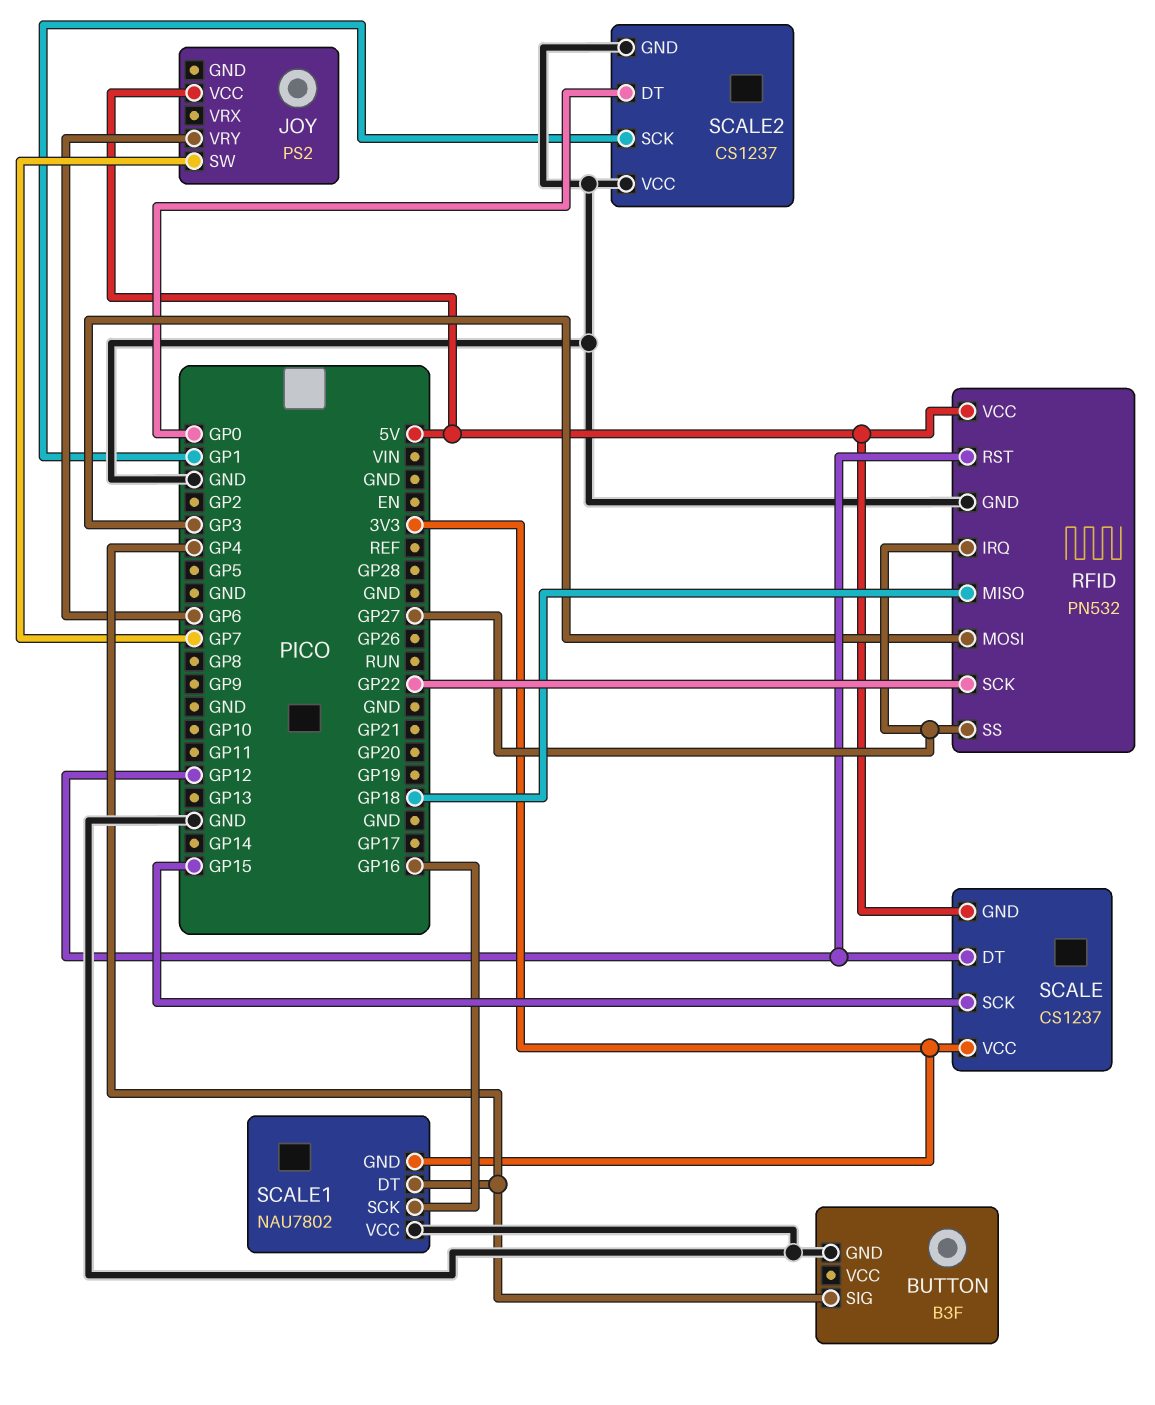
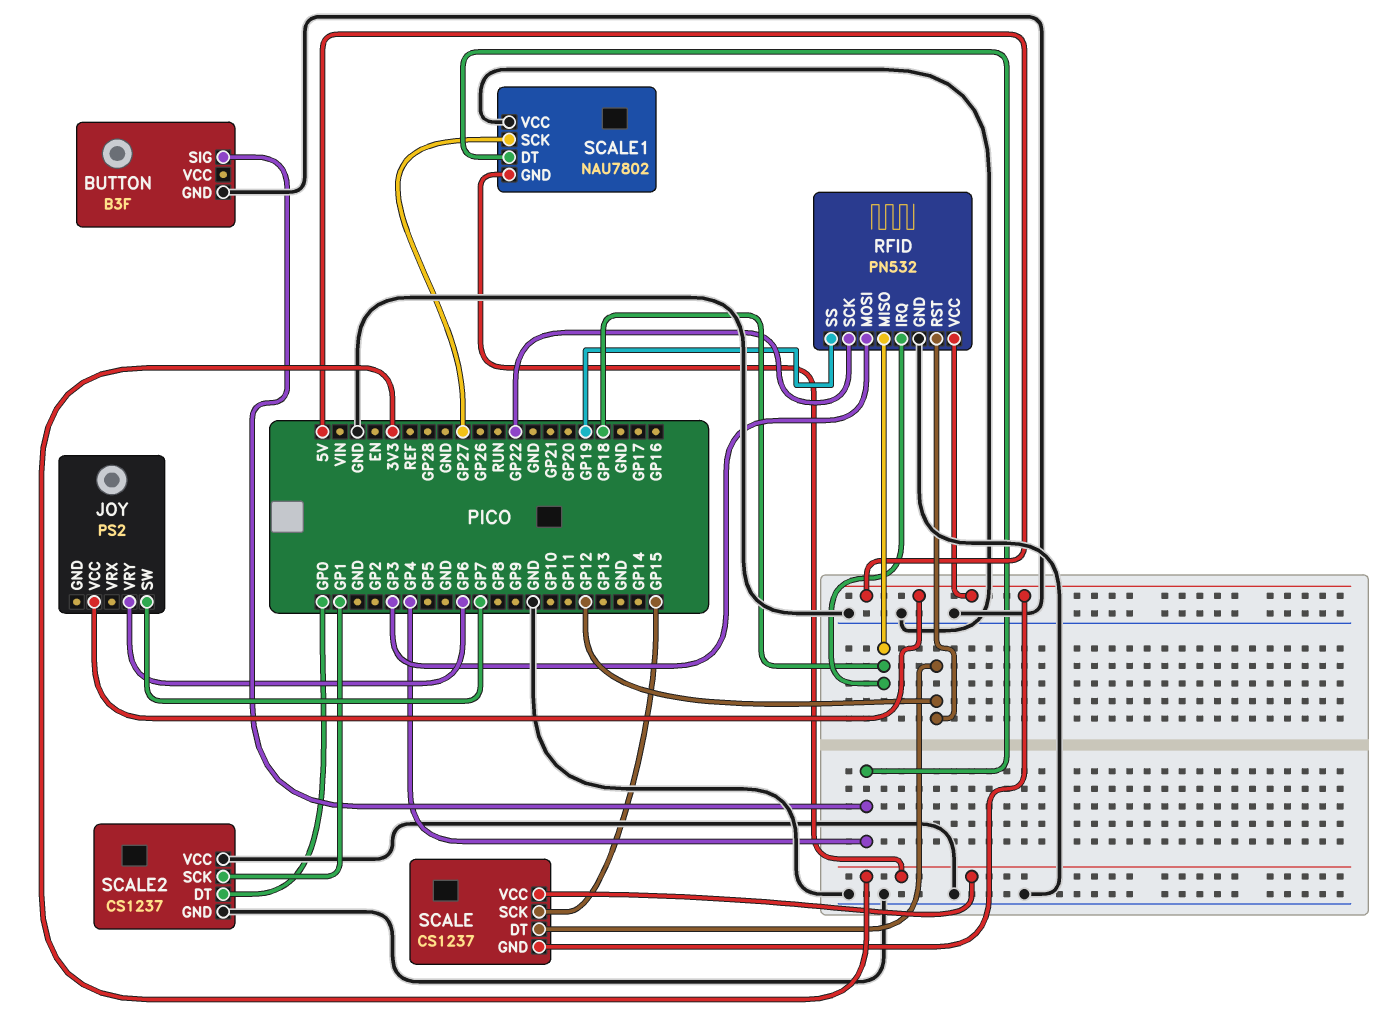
RFID pin IRQ: GP27 -> GP18
RFID pin SS: GP27 -> GP19
SCALE1 pin SCK: GP16 -> GP27

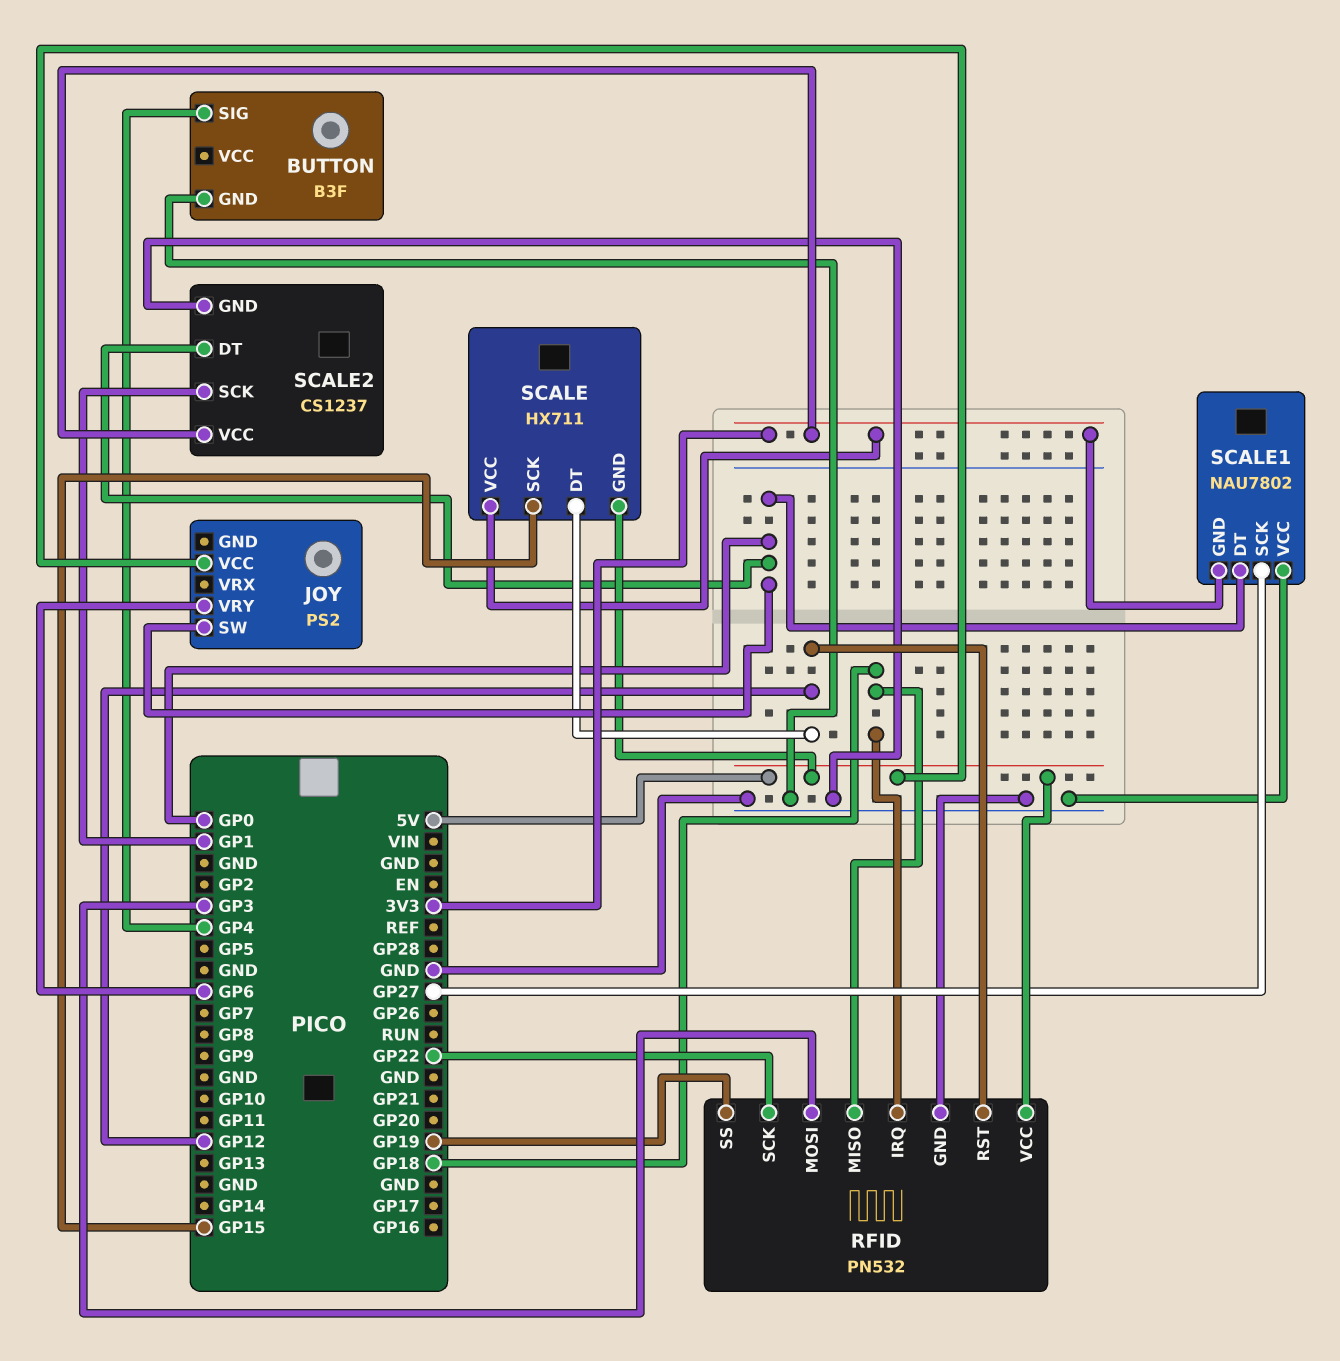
JOY pin SW: GP7 -> GP0
SCALE: CS1237 -> HX711
SCALE1 pin DT: GP4 -> GP0
SCALE2 pin VCC: GND -> 3V3

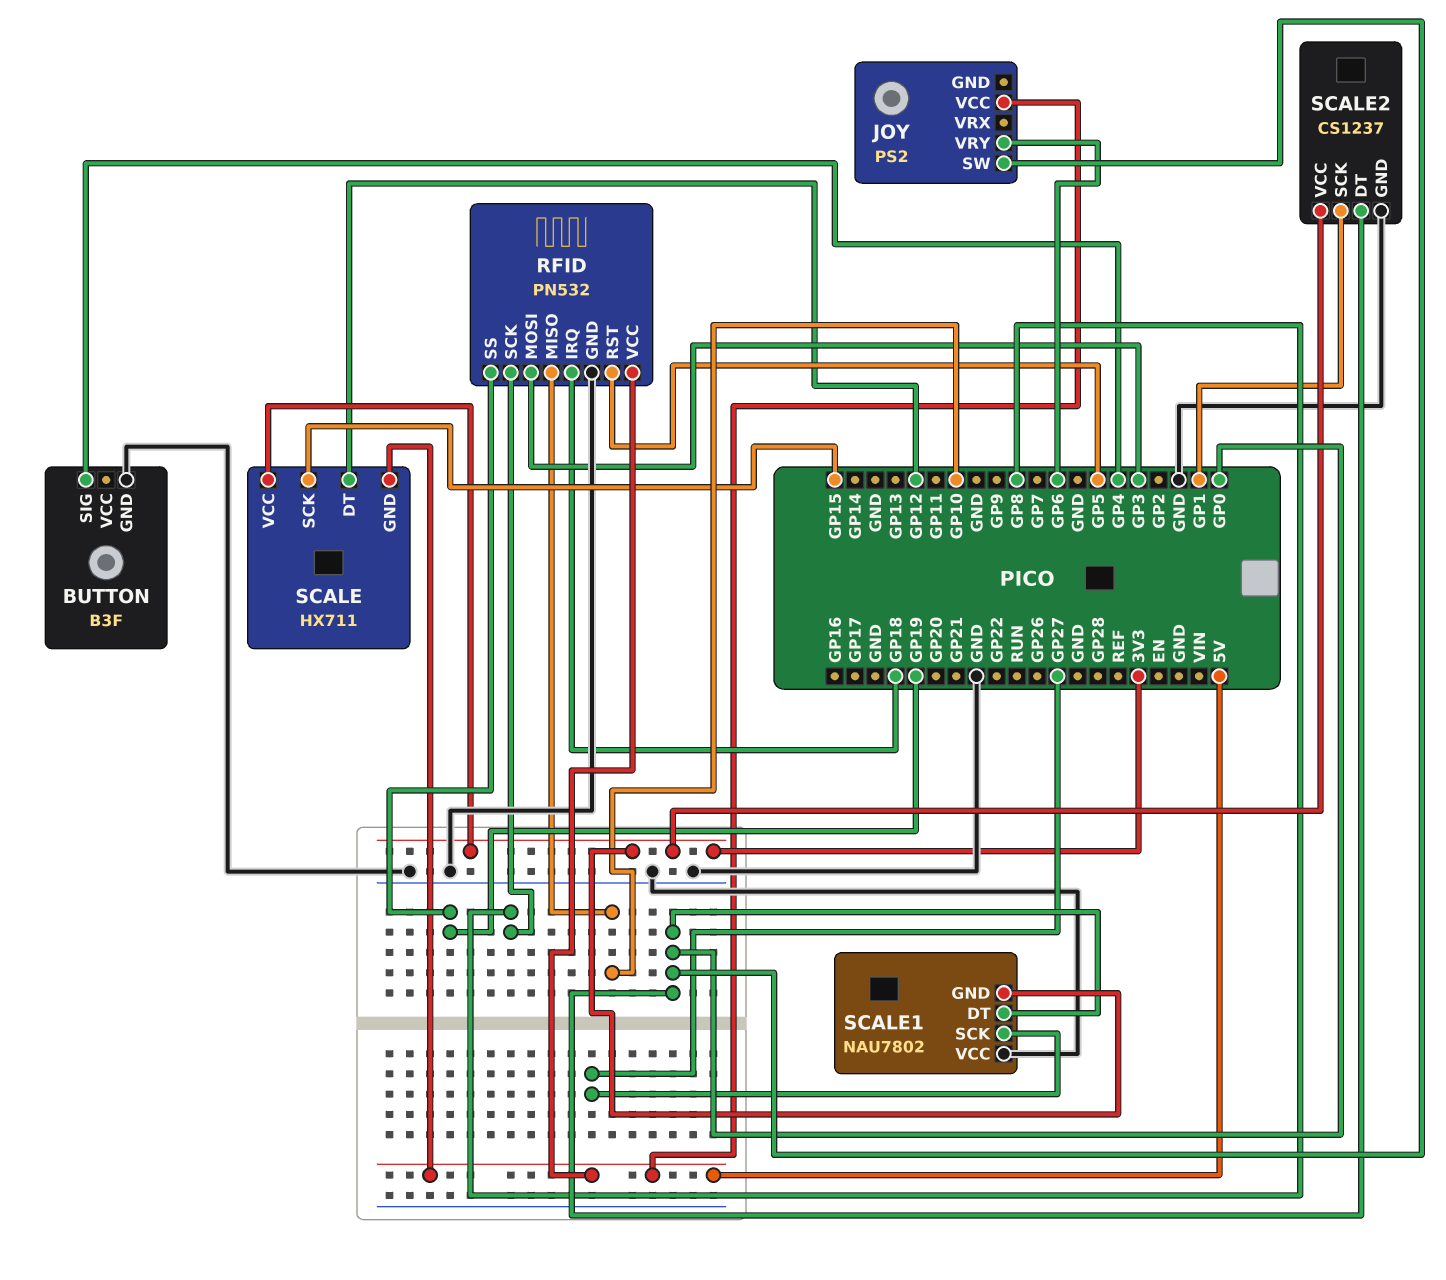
RFID pin MISO: GP18 -> GP10
RFID pin RST: GP12 -> GP5
RFID pin SCK: GP22 -> GP8

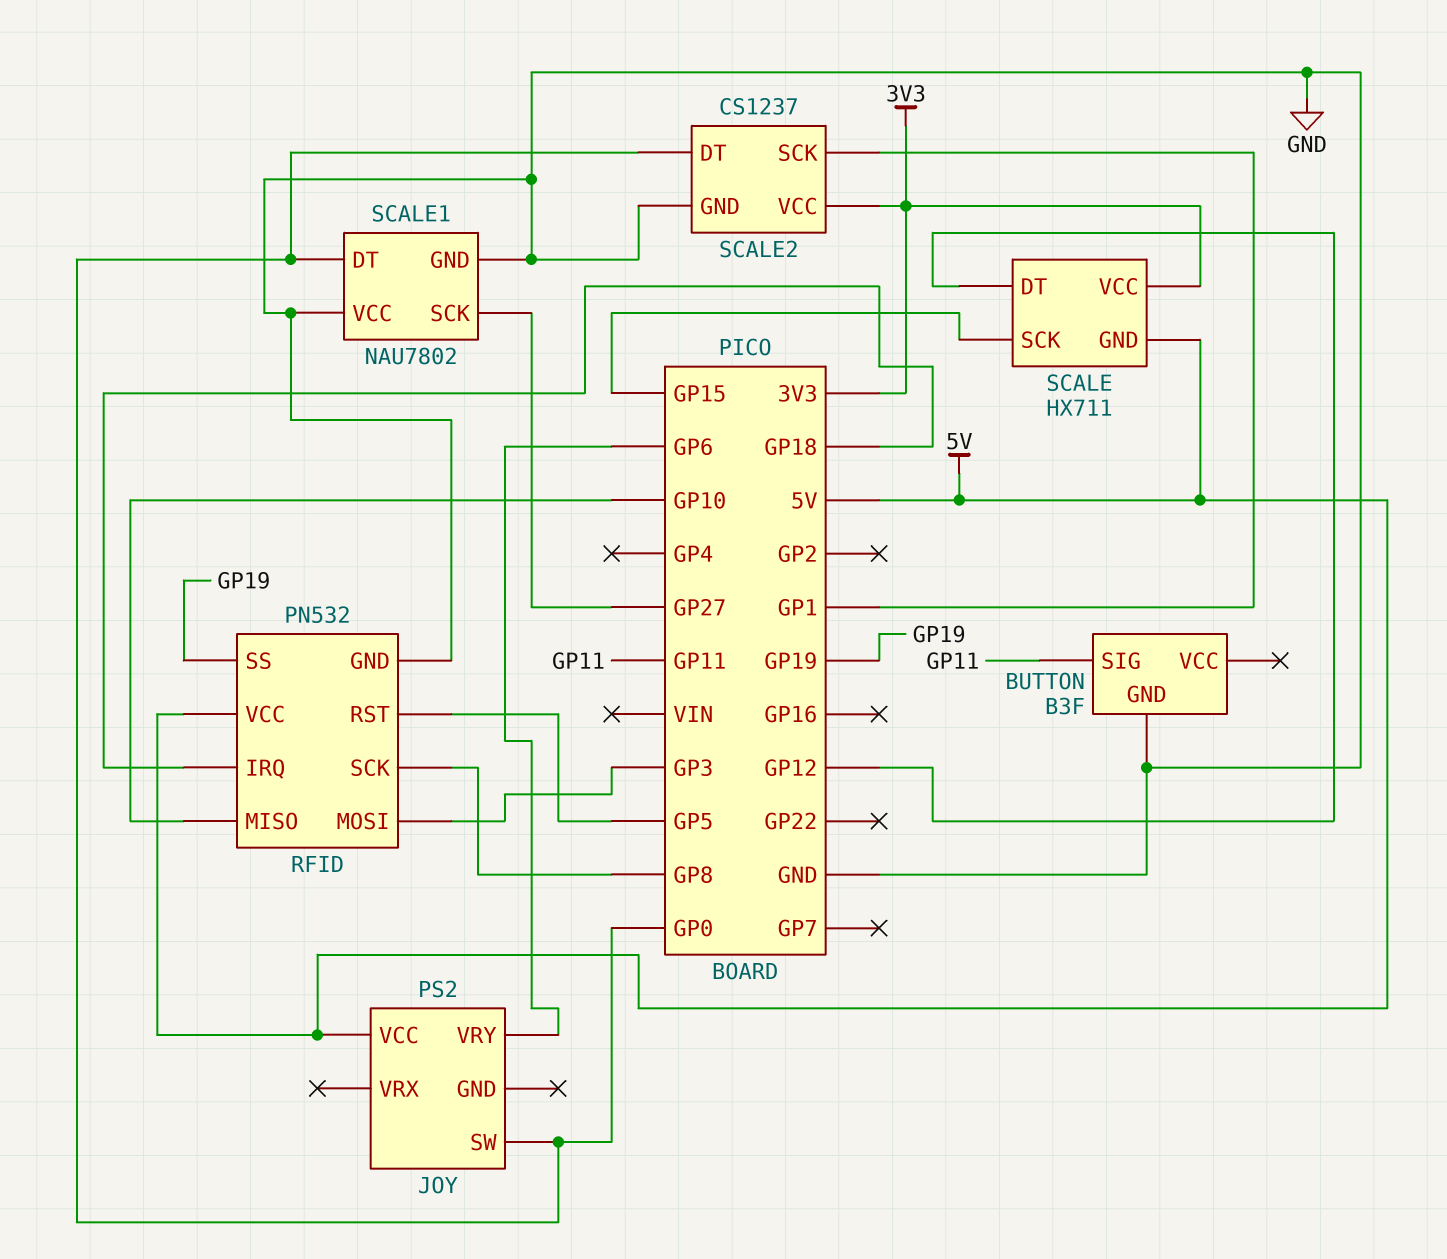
BUTTON pin SIG: GP4 -> GP11
SCALE1 pin GND: 3V3 -> GND

